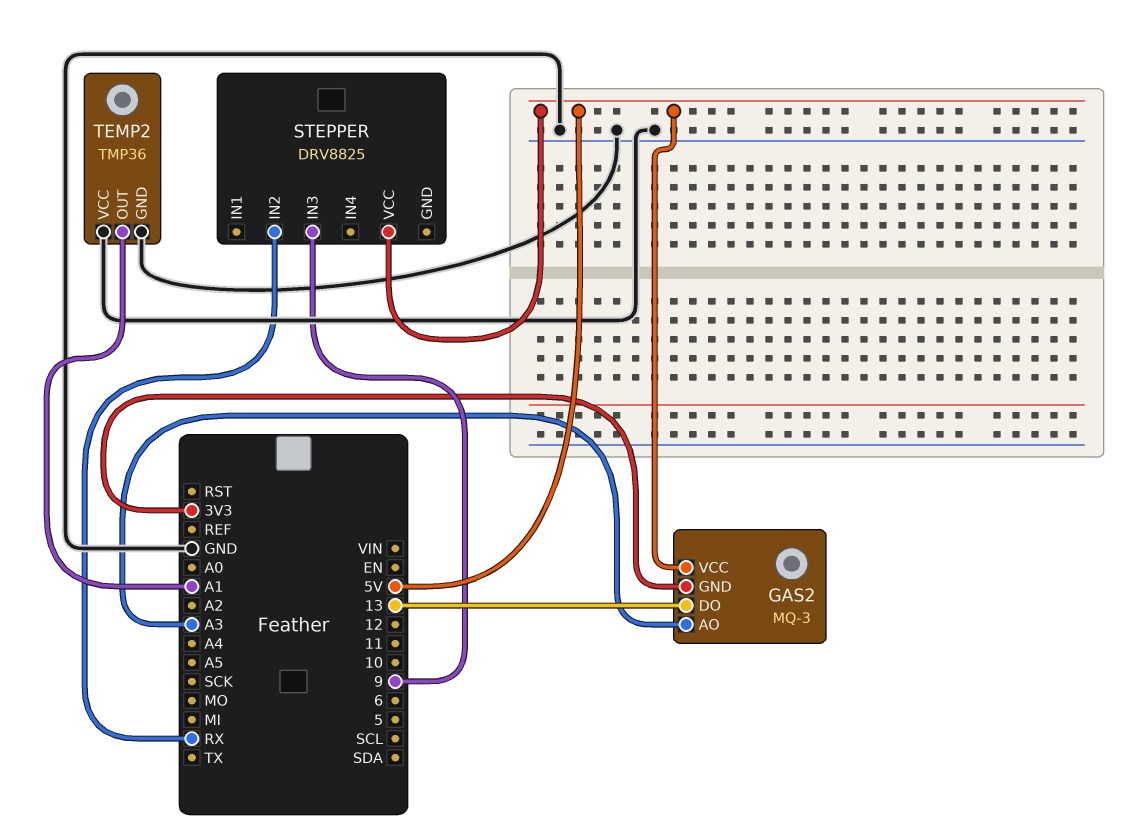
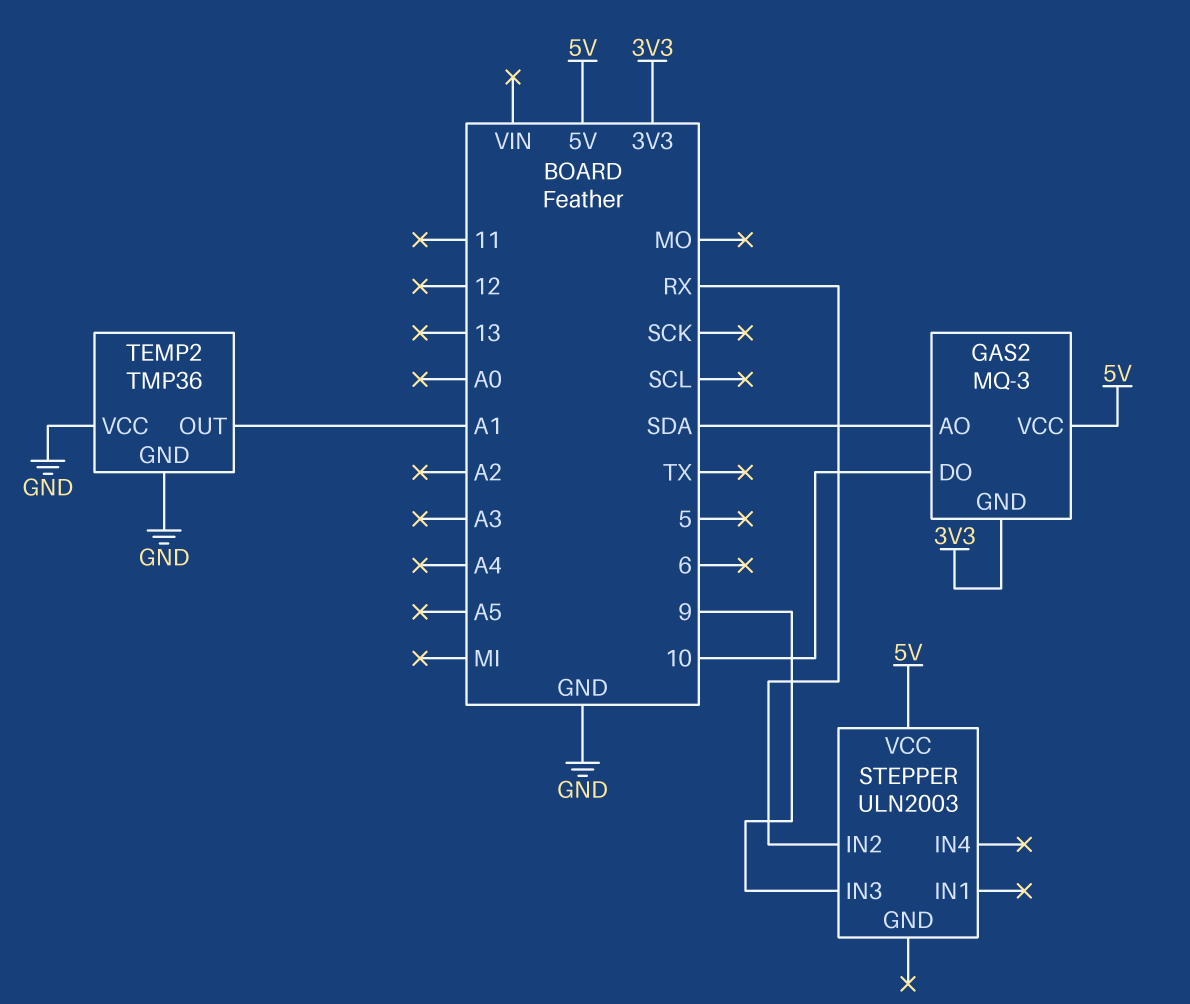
GAS2 pin AO: A3 -> SDA
GAS2 pin DO: 13 -> 10
STEPPER: DRV8825 -> ULN2003

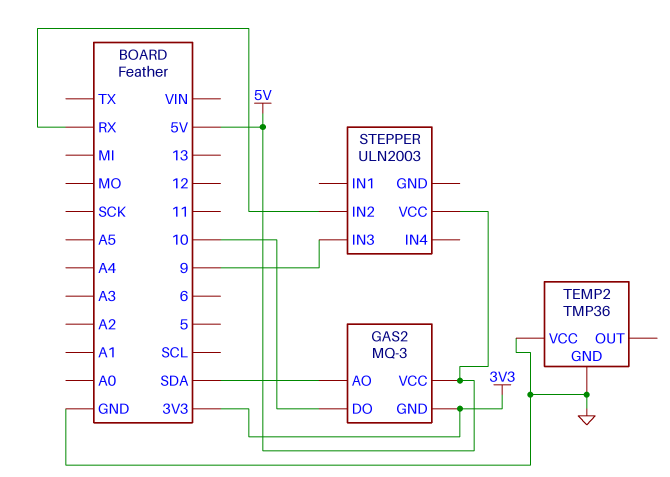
TEMP2 pin OUT: A1 -> none

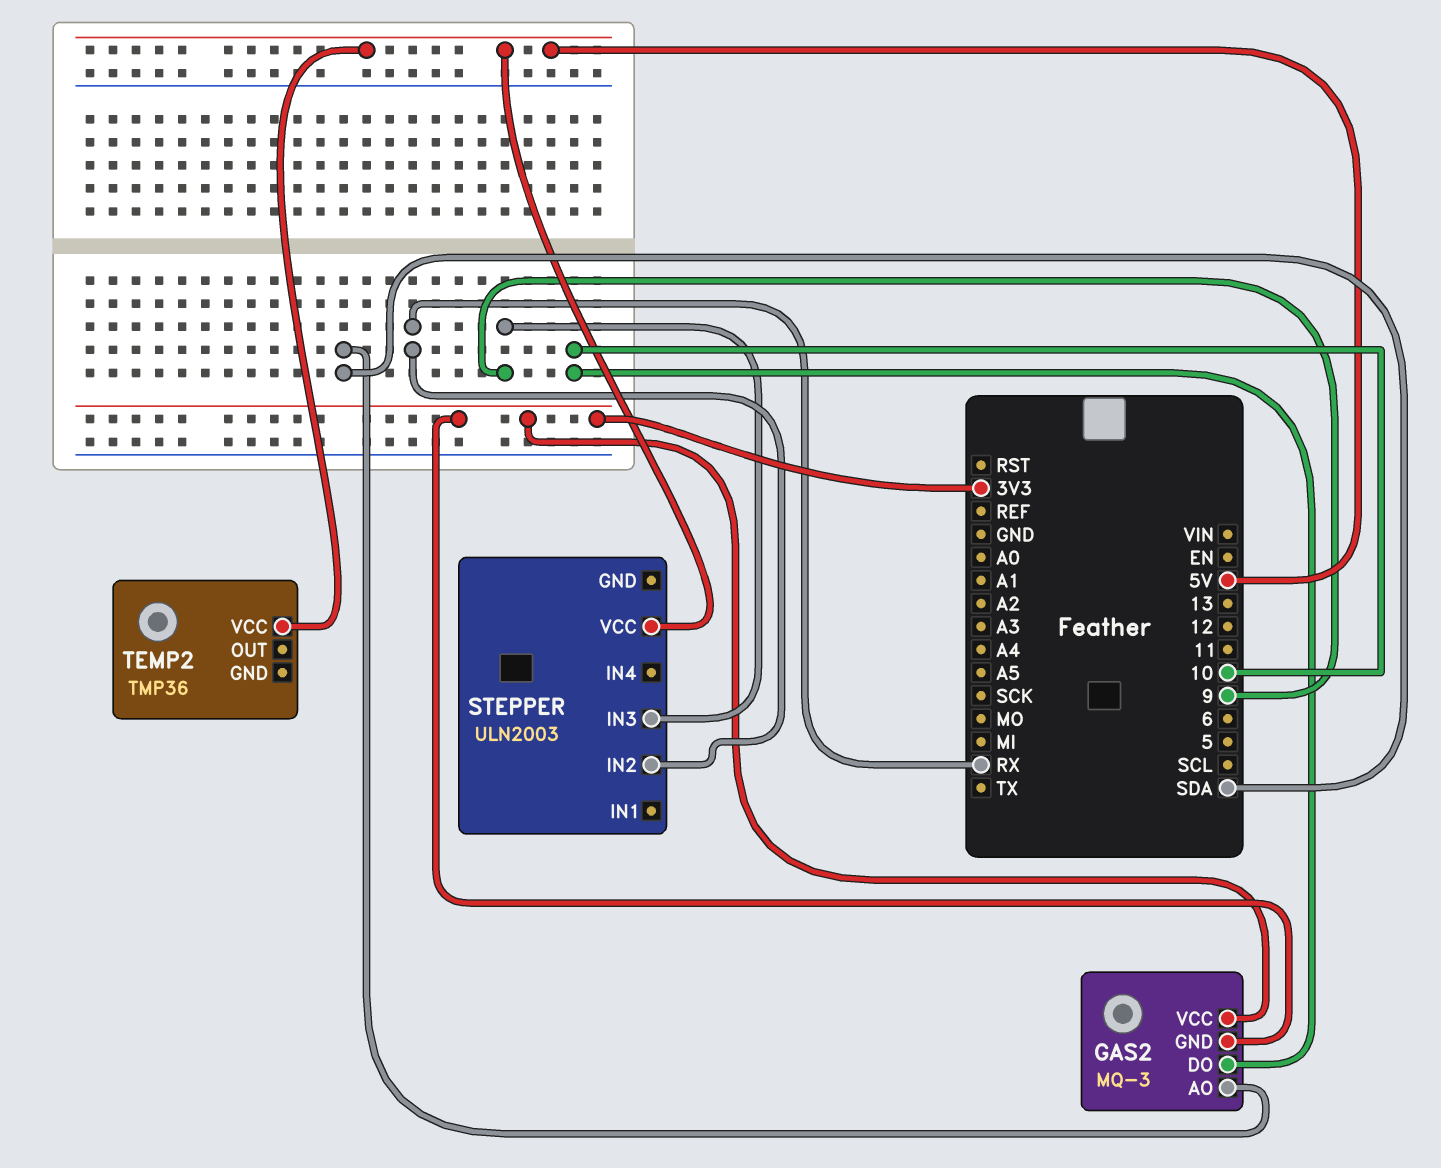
GAS2 pin VCC: 5V -> 3V3
TEMP2 pin GND: GND -> none
TEMP2 pin VCC: GND -> 5V

